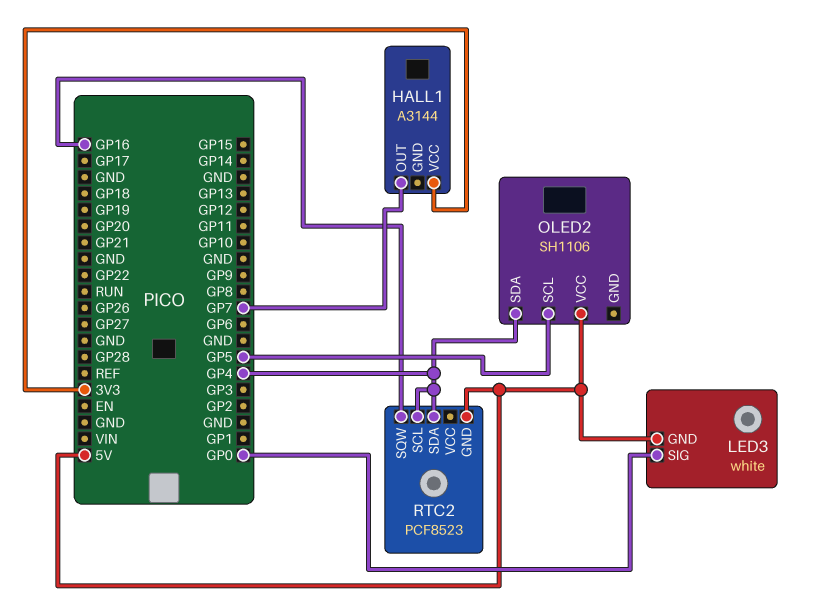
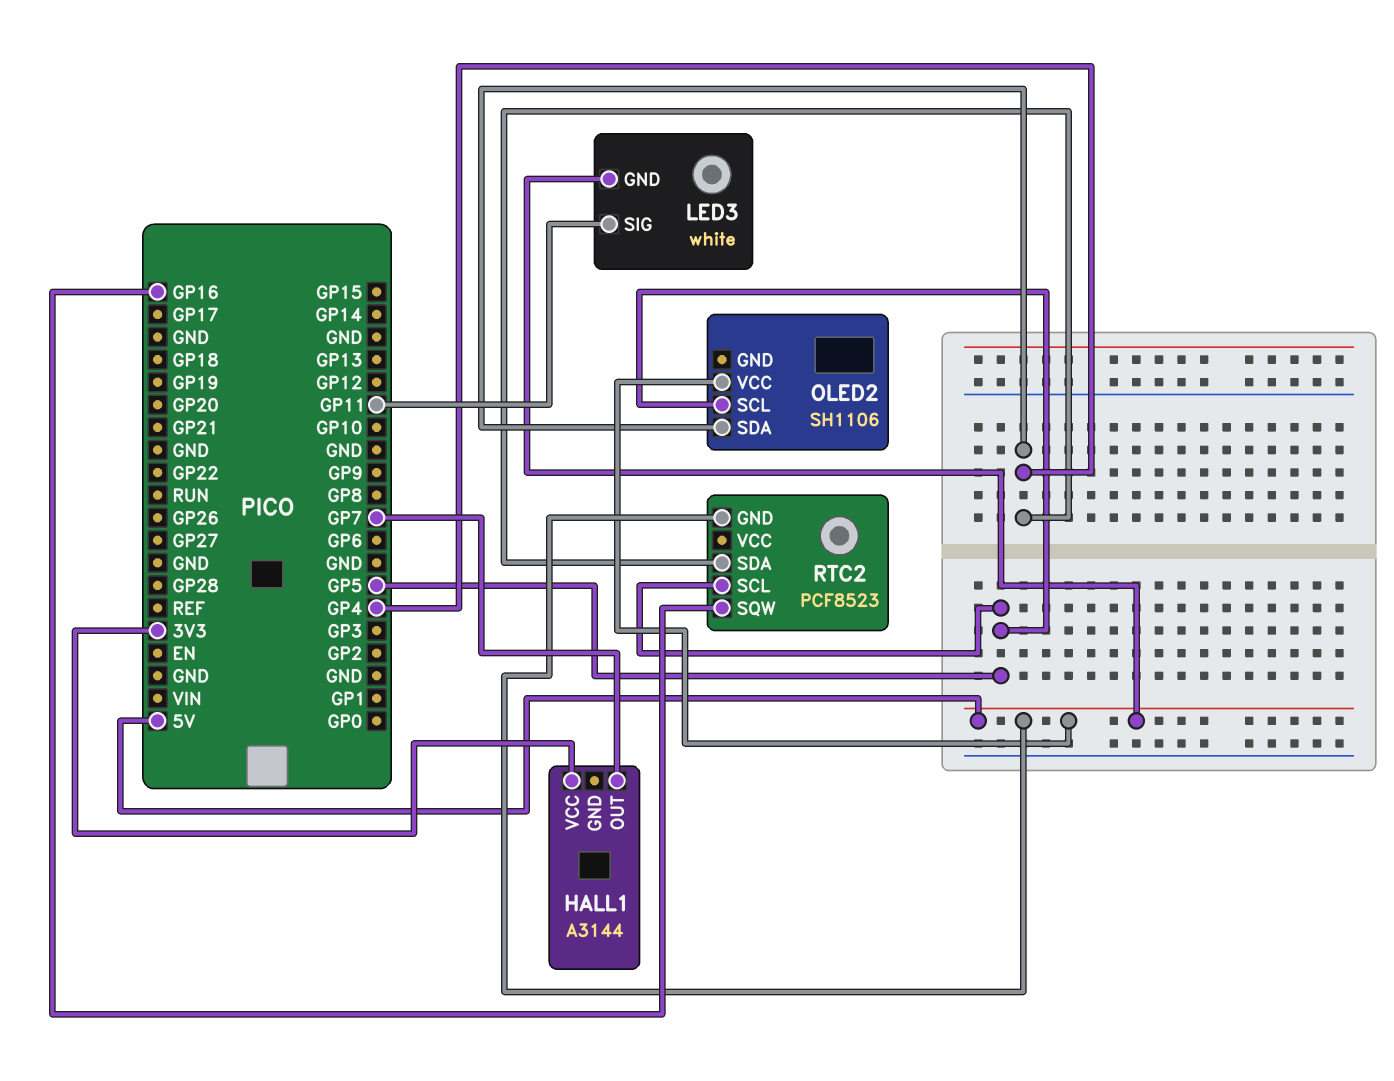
LED3 pin SIG: GP0 -> GP11
RTC2 pin SCL: GP4 -> GP5

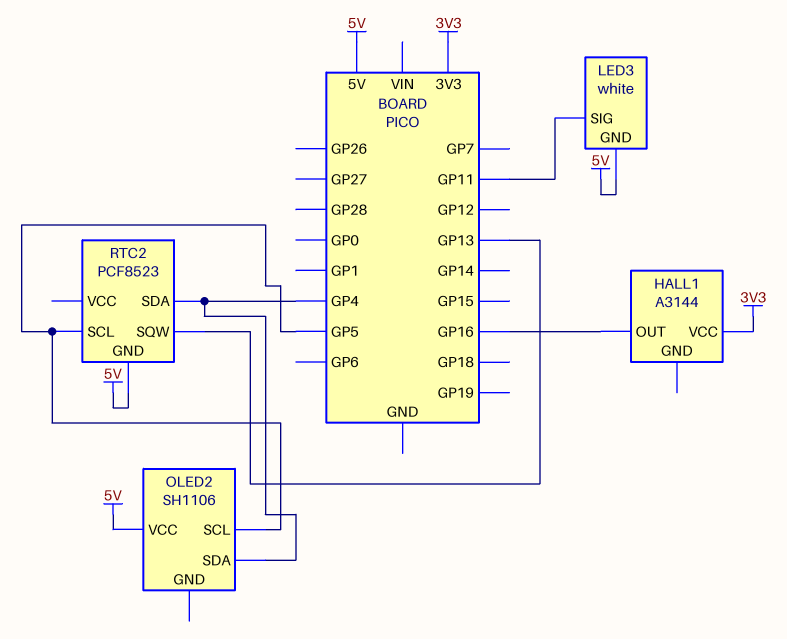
HALL1 pin OUT: GP7 -> GP16
RTC2 pin SQW: GP16 -> GP13

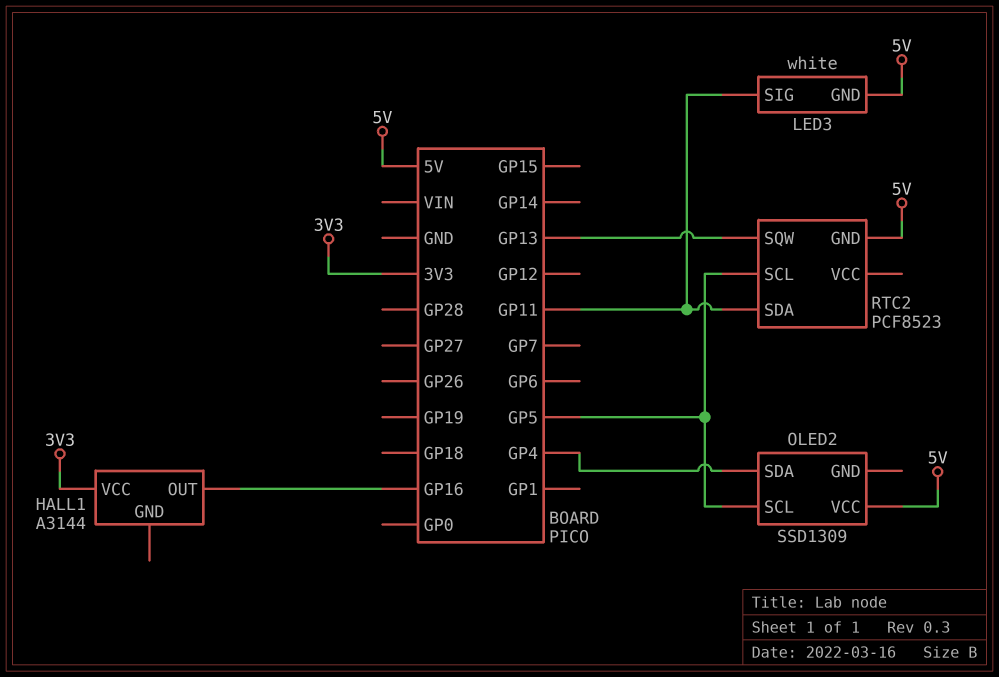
OLED2: SH1106 -> SSD1309
RTC2 pin SDA: GP4 -> GP11

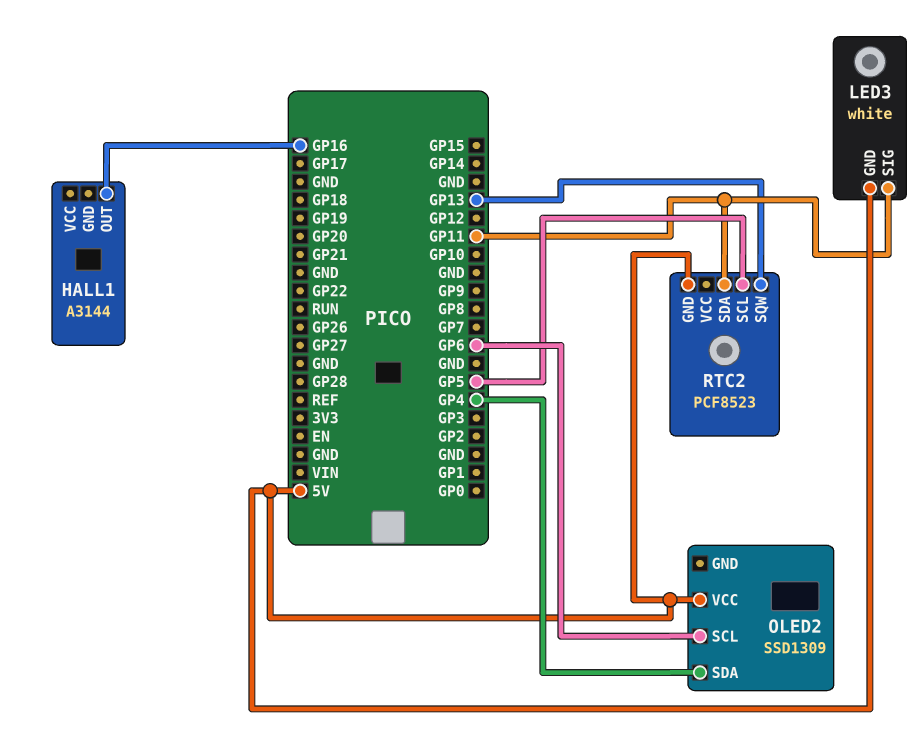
HALL1 pin VCC: 3V3 -> none
OLED2 pin SCL: GP5 -> GP6

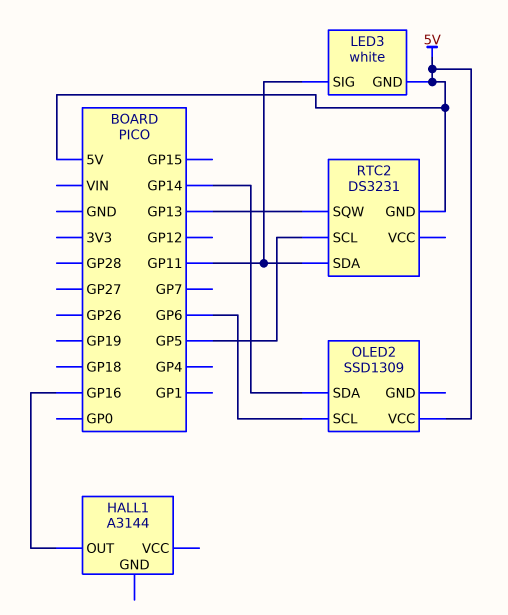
OLED2 pin SDA: GP4 -> GP14
RTC2: PCF8523 -> DS3231

